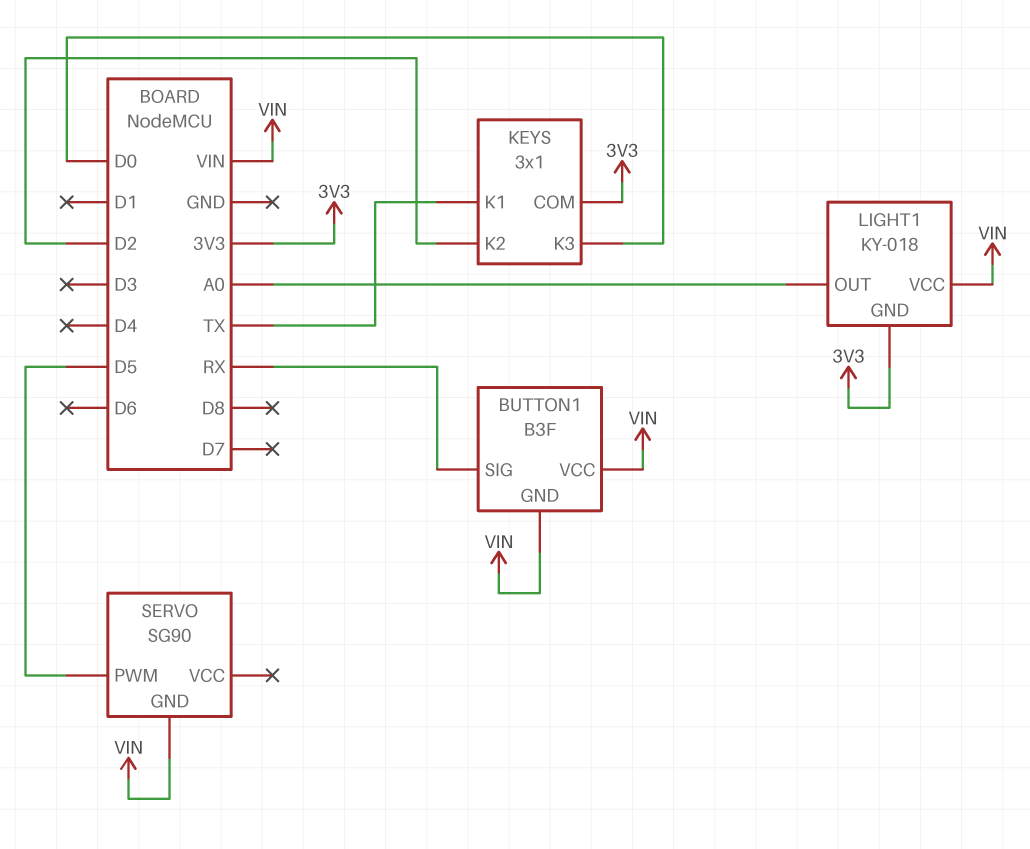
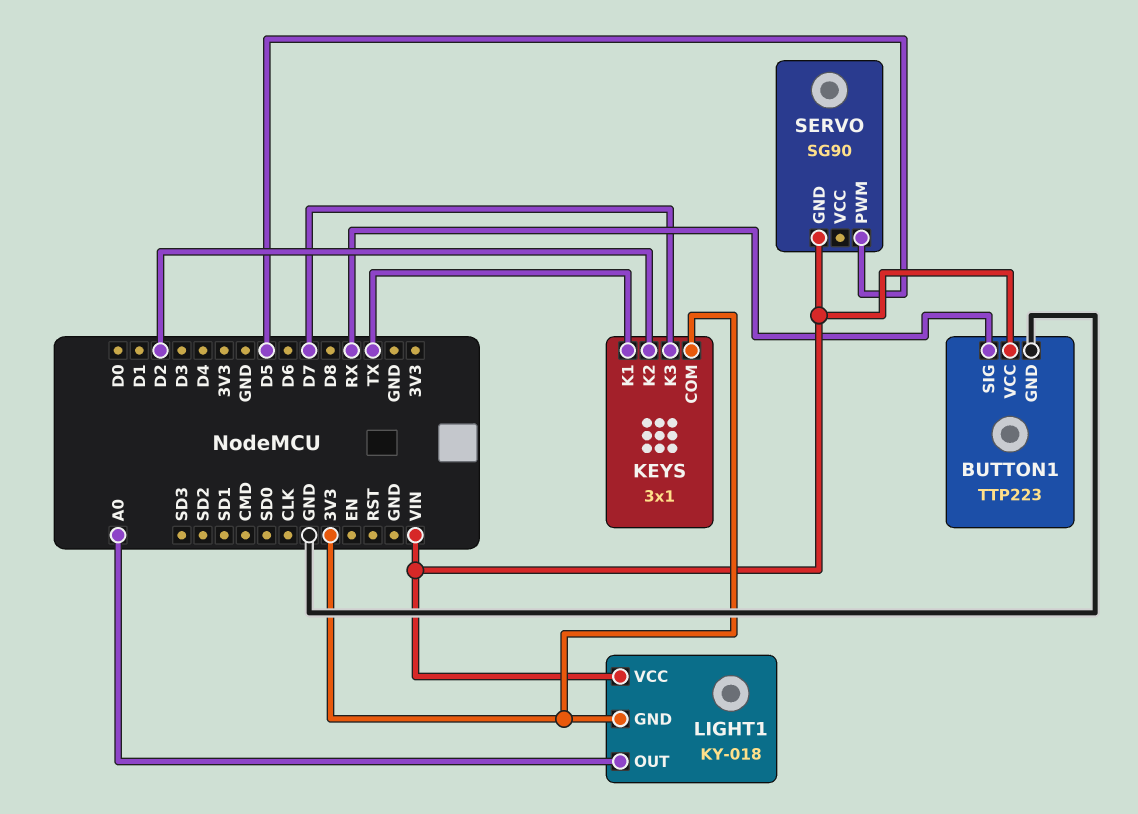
BUTTON1: B3F -> TTP223
BUTTON1 pin GND: VIN -> GND
KEYS pin K3: D0 -> D7

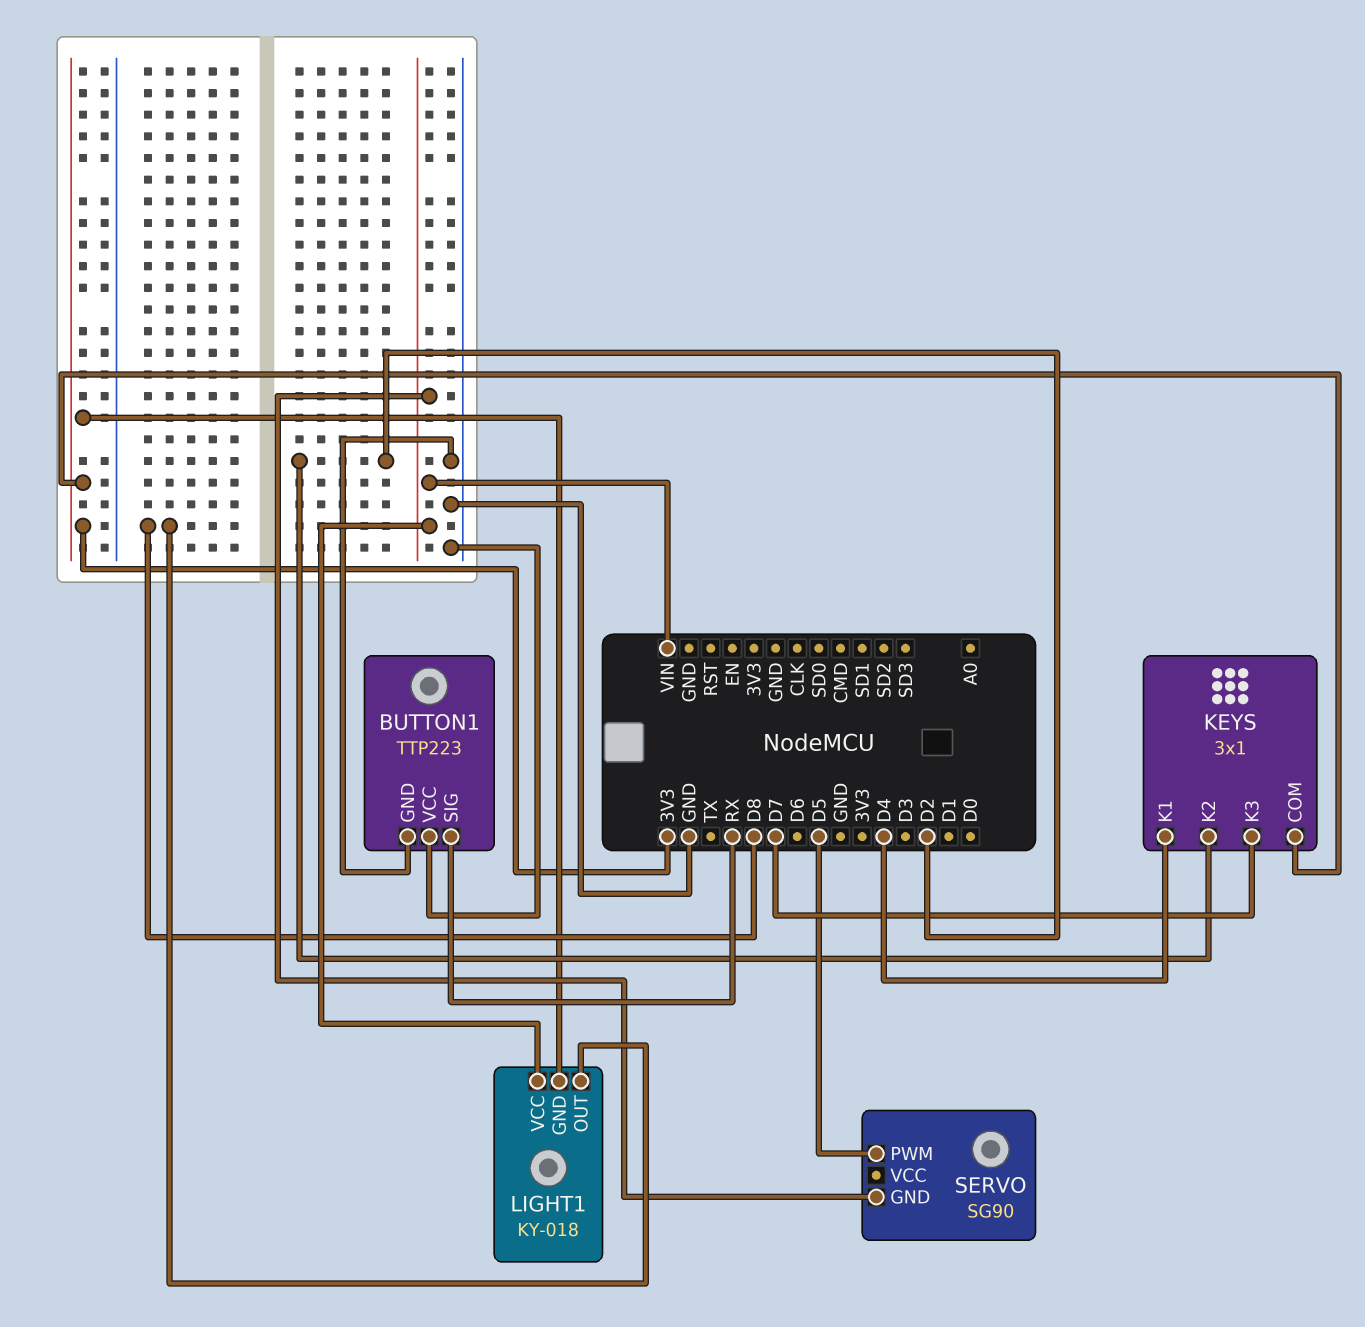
BUTTON1 pin VCC: VIN -> GND
KEYS pin K1: TX -> D4
LIGHT1 pin OUT: A0 -> D8

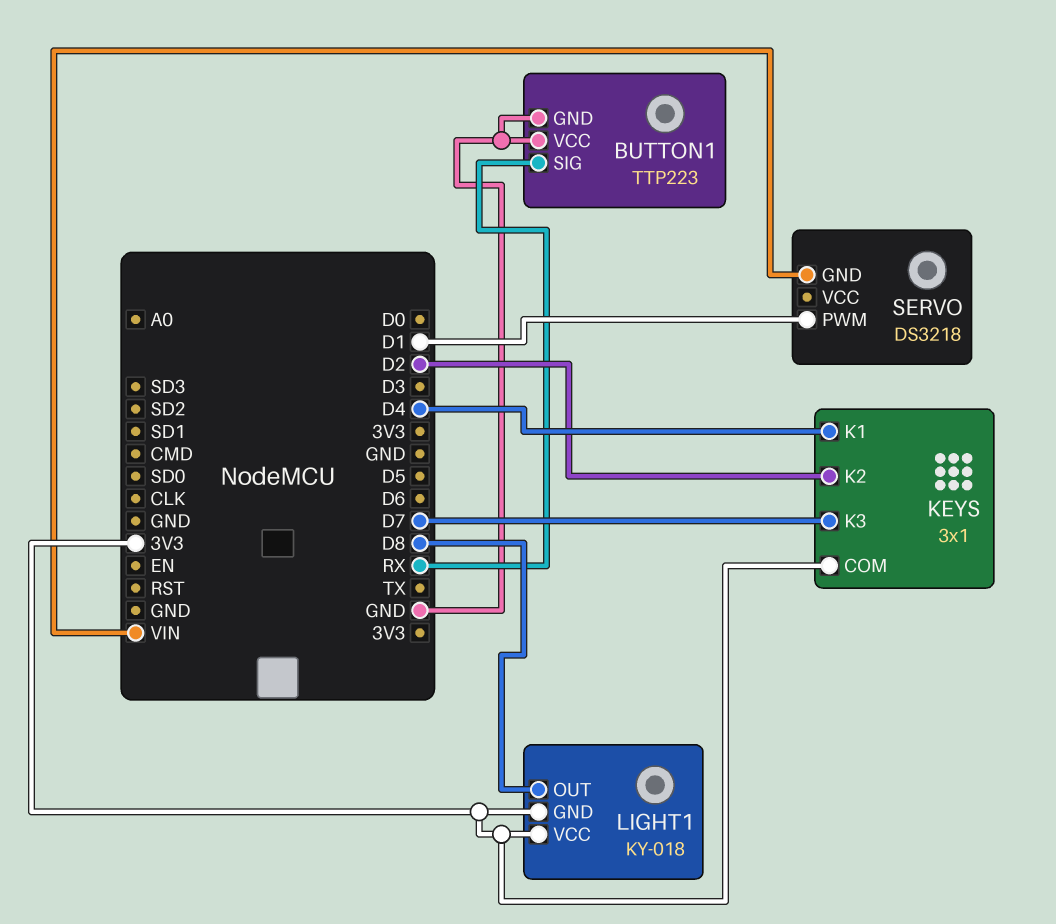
LIGHT1 pin VCC: VIN -> 3V3
SERVO: SG90 -> DS3218
SERVO pin PWM: D5 -> D1

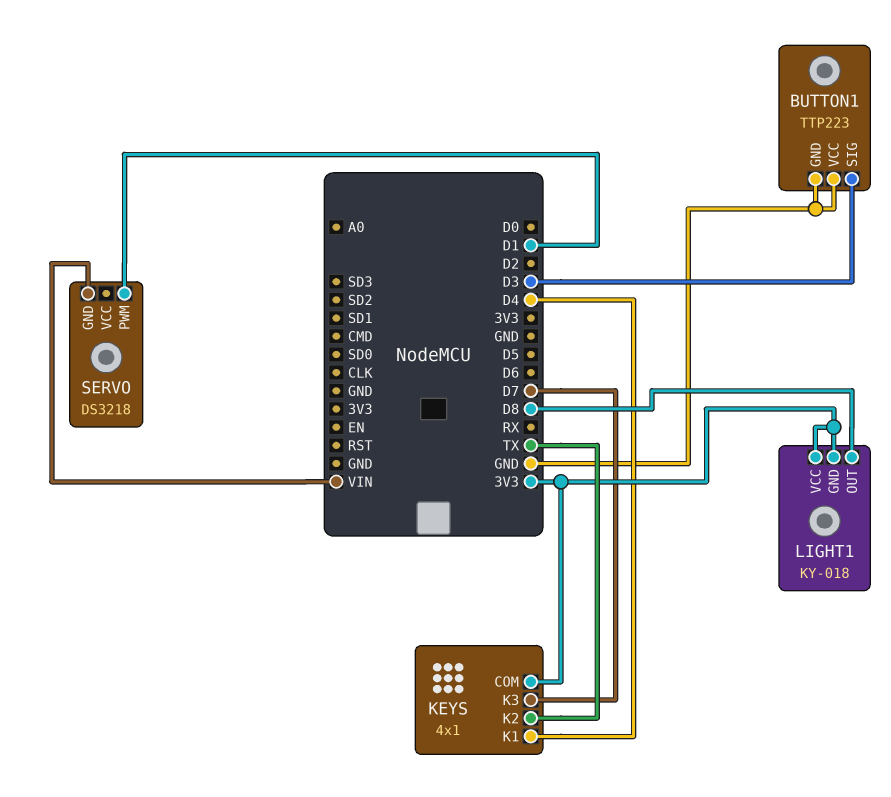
BUTTON1 pin SIG: RX -> D3
KEYS: 3x1 -> 4x1
KEYS pin K2: D2 -> TX

